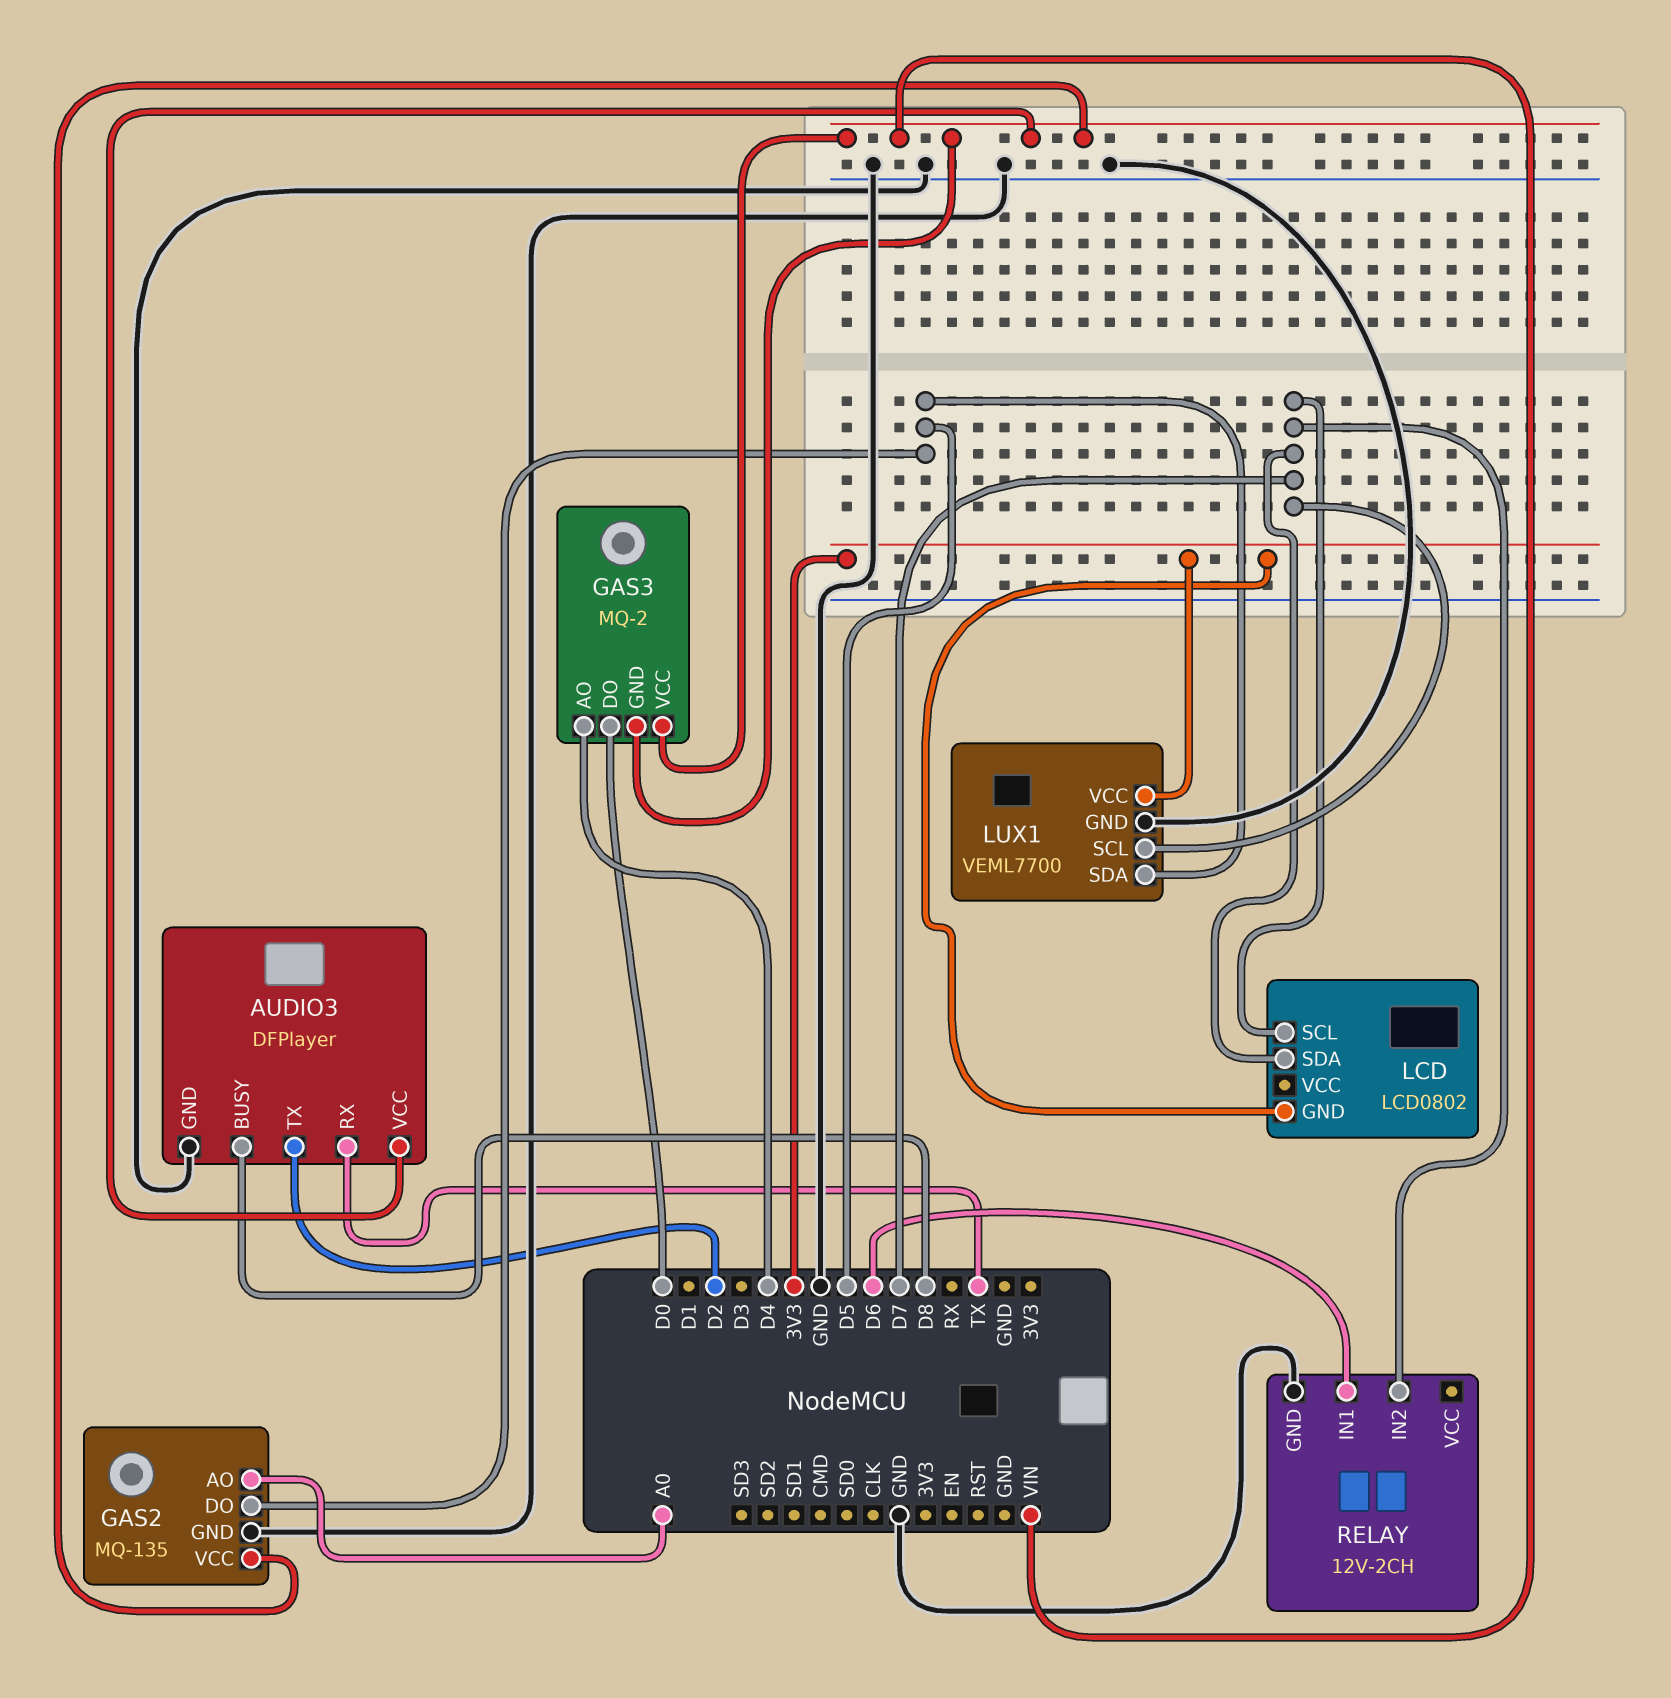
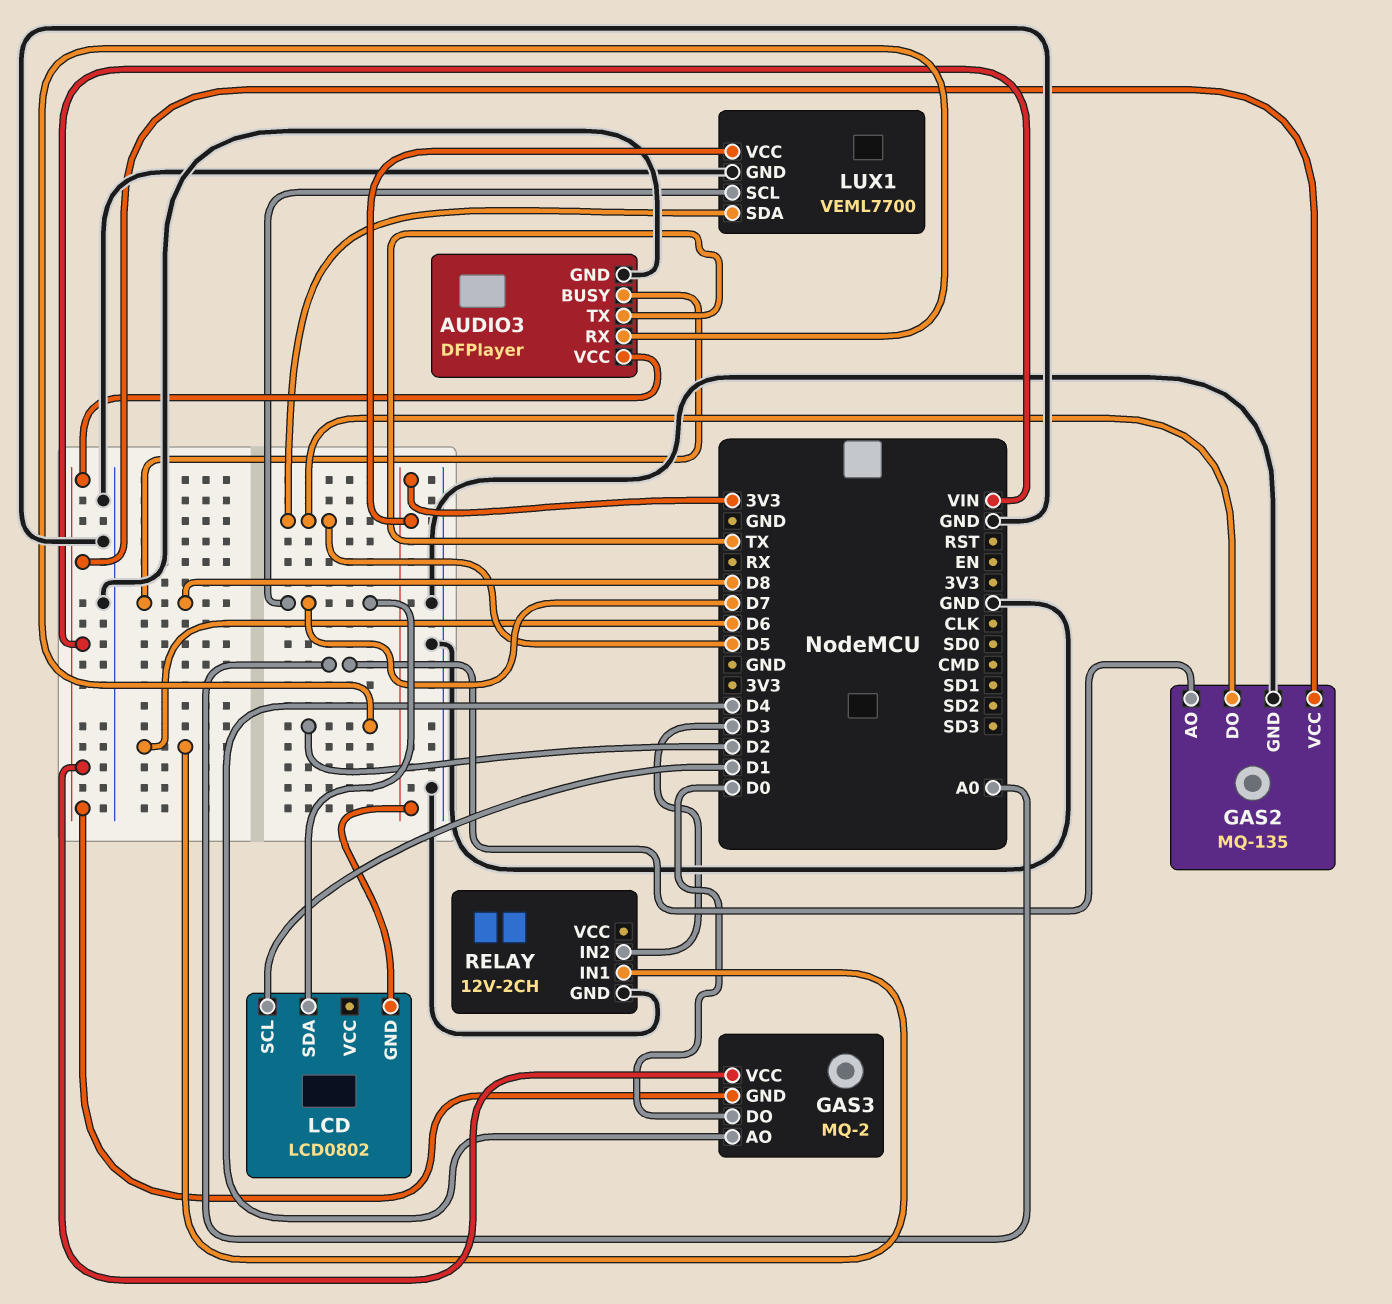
AUDIO3 pin RX: TX -> D2
AUDIO3 pin TX: D2 -> TX
LCD pin SCL: D7 -> D1
RELAY pin IN2: D7 -> D3

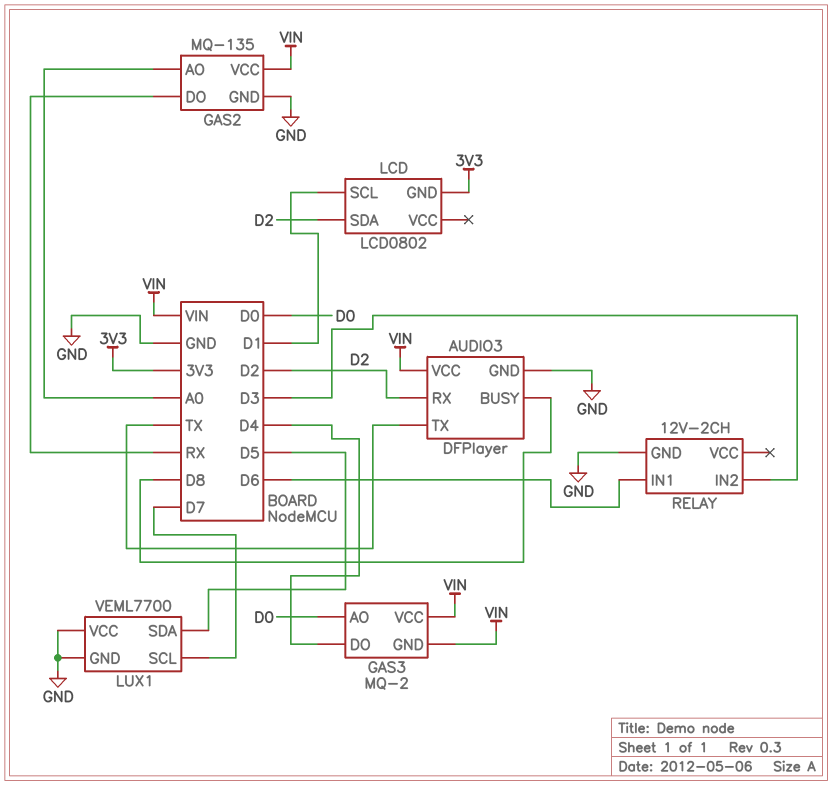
GAS2 pin DO: D5 -> RX
GAS3 pin AO: D4 -> D0
GAS3 pin DO: D0 -> D4
LCD pin SDA: D7 -> D2
LUX1 pin VCC: 3V3 -> GND

